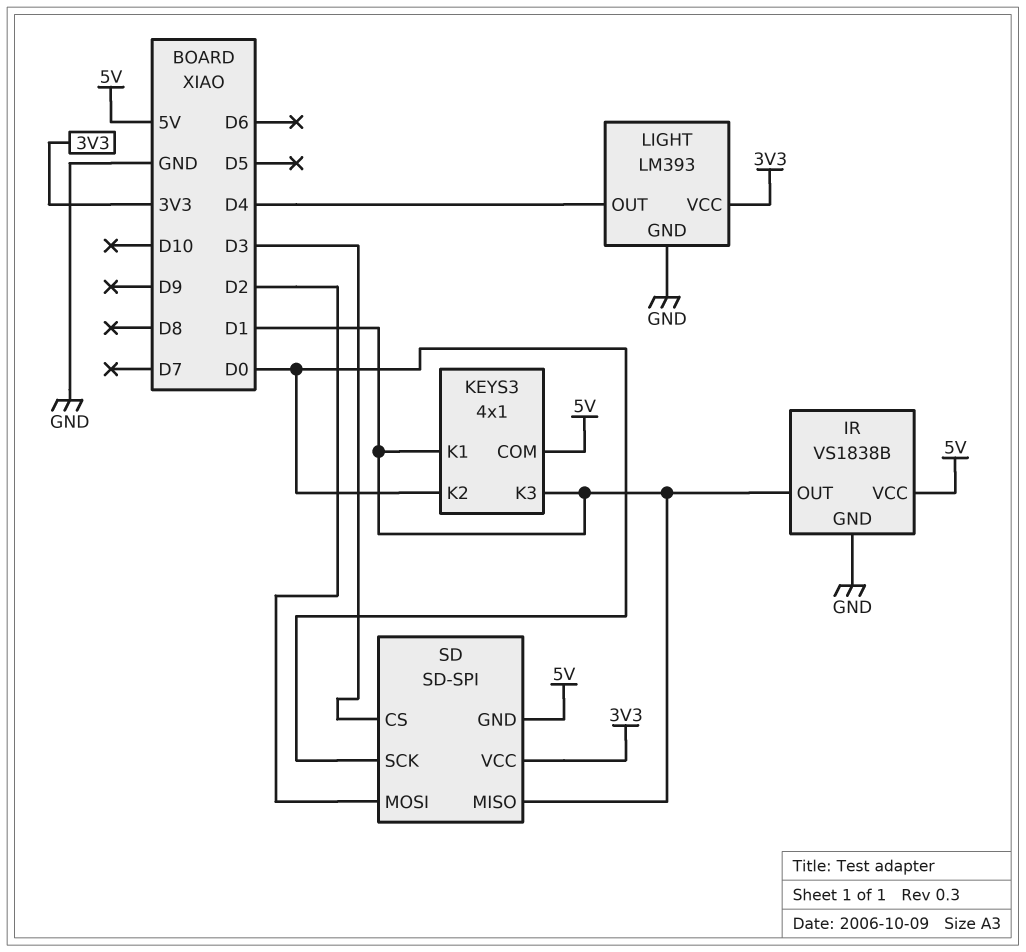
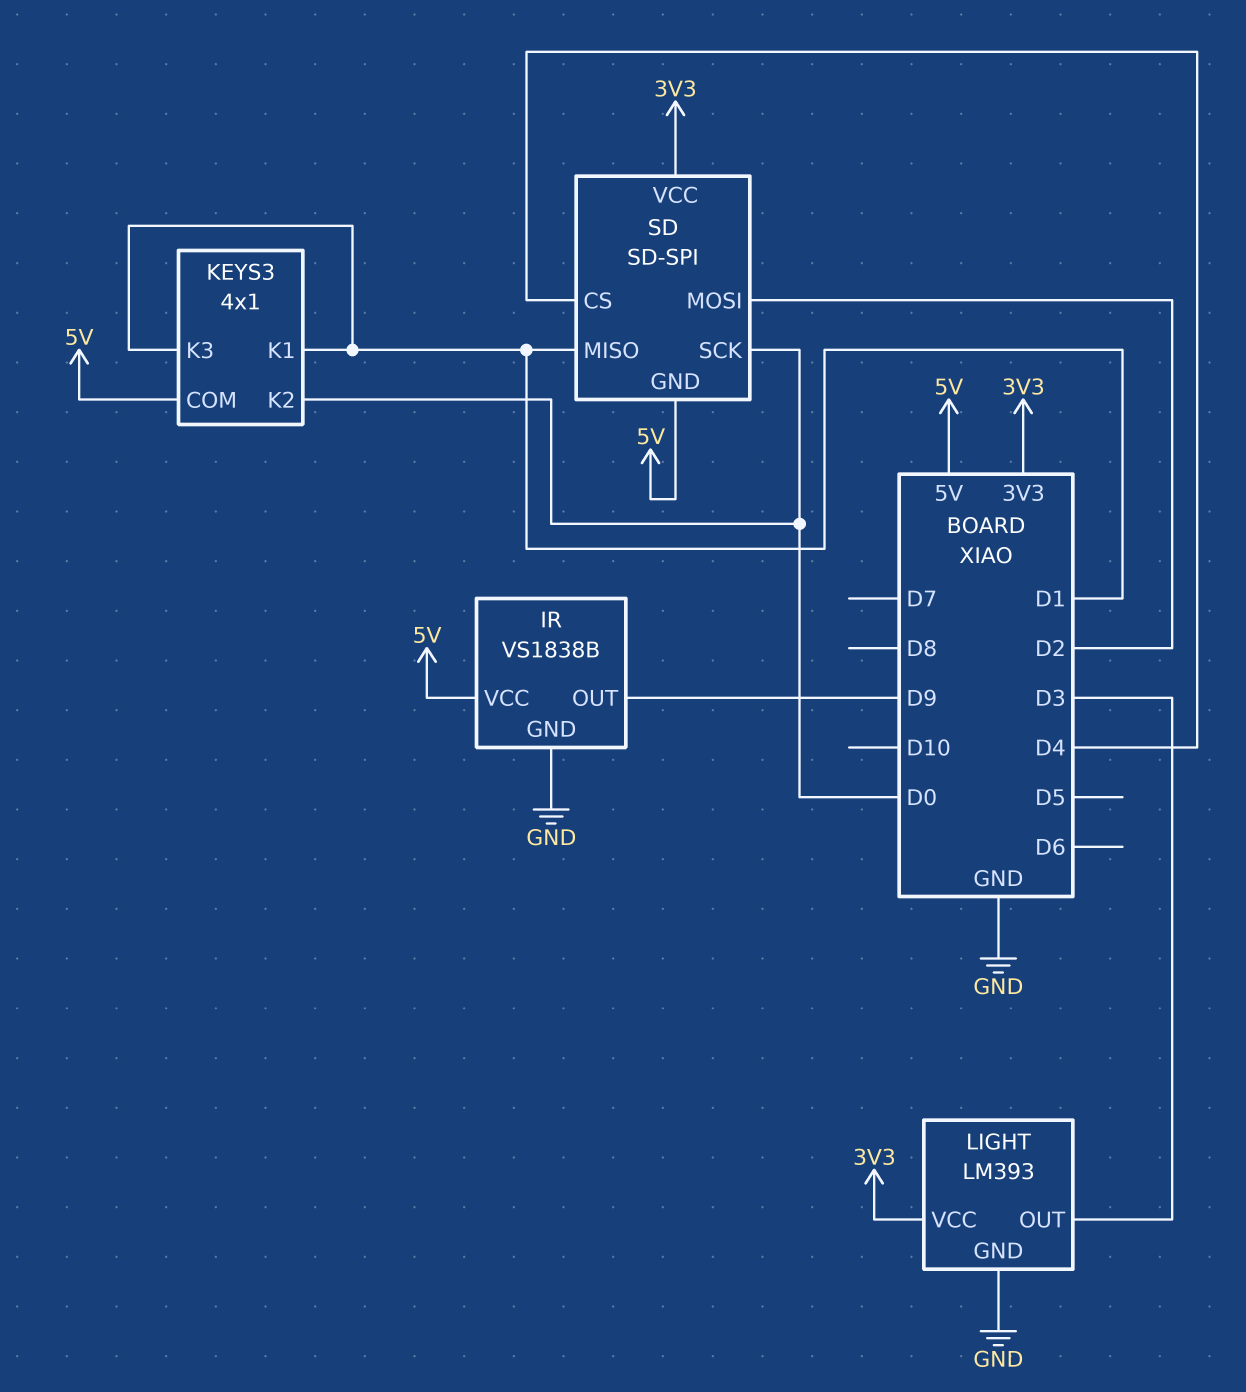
IR pin OUT: D1 -> D9
LIGHT pin OUT: D4 -> D3
SD pin CS: D3 -> D4

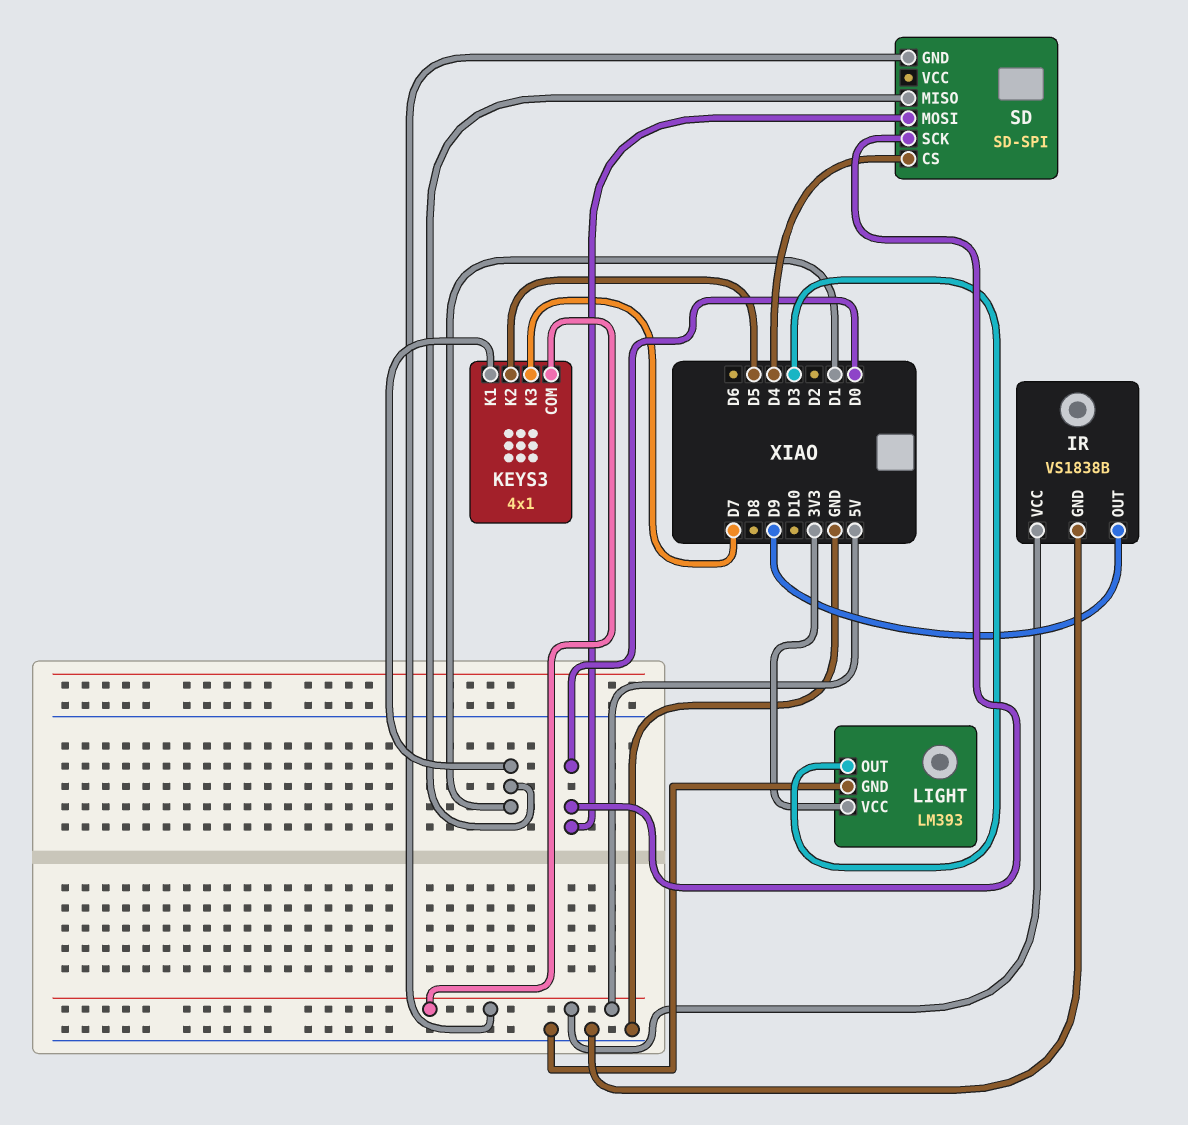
KEYS3 pin K2: D0 -> D5
KEYS3 pin K3: D1 -> D7
SD pin MOSI: D2 -> D0
SD pin VCC: 3V3 -> none

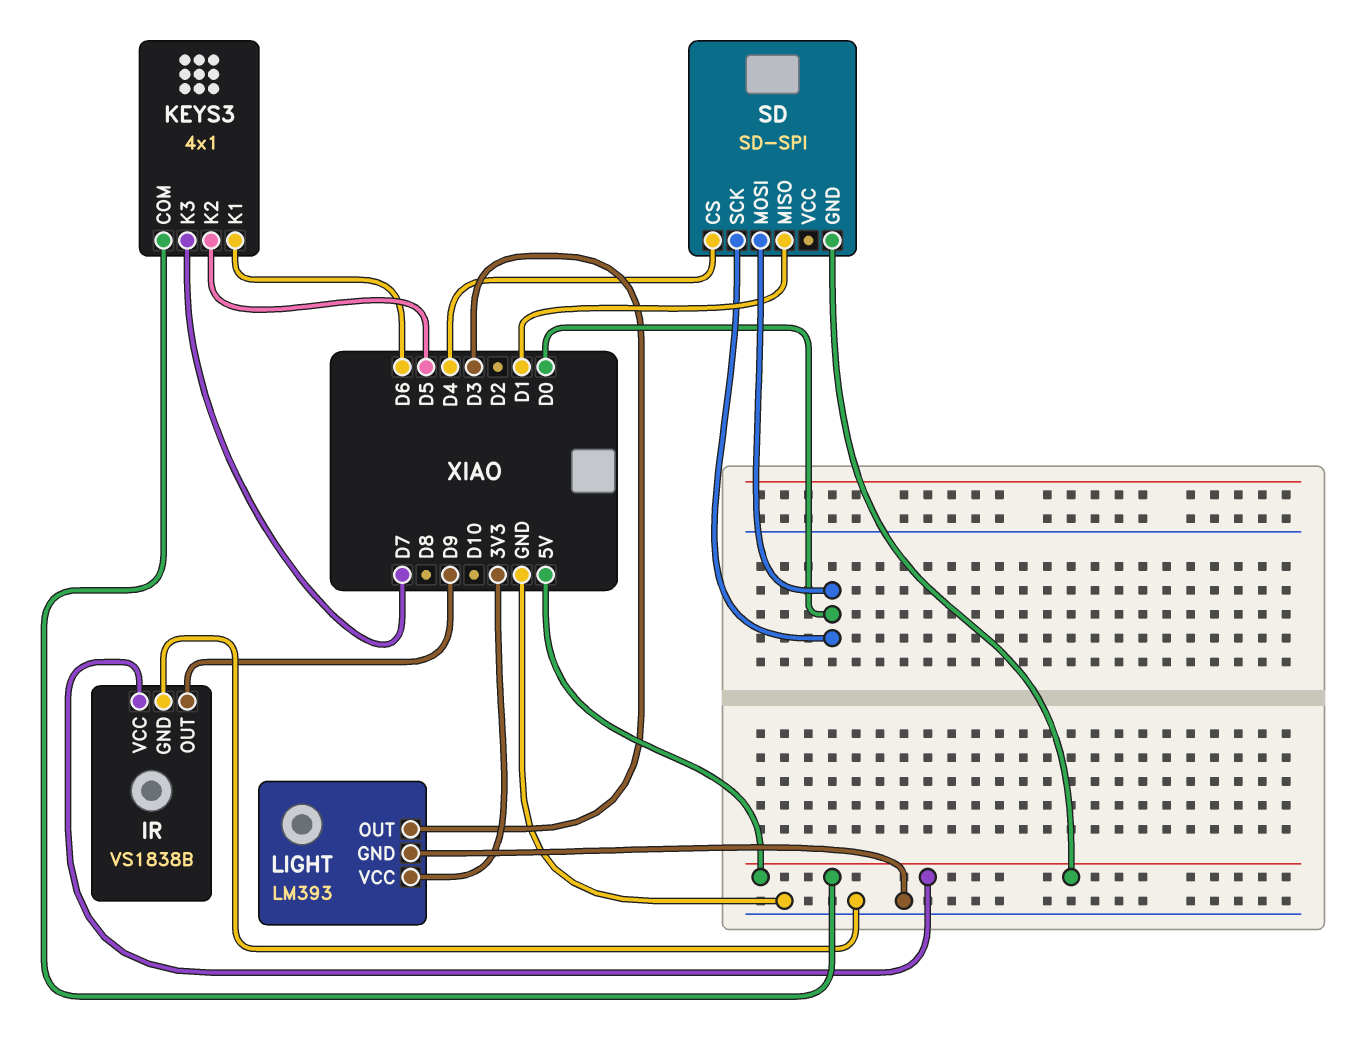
KEYS3 pin K1: D1 -> D6

